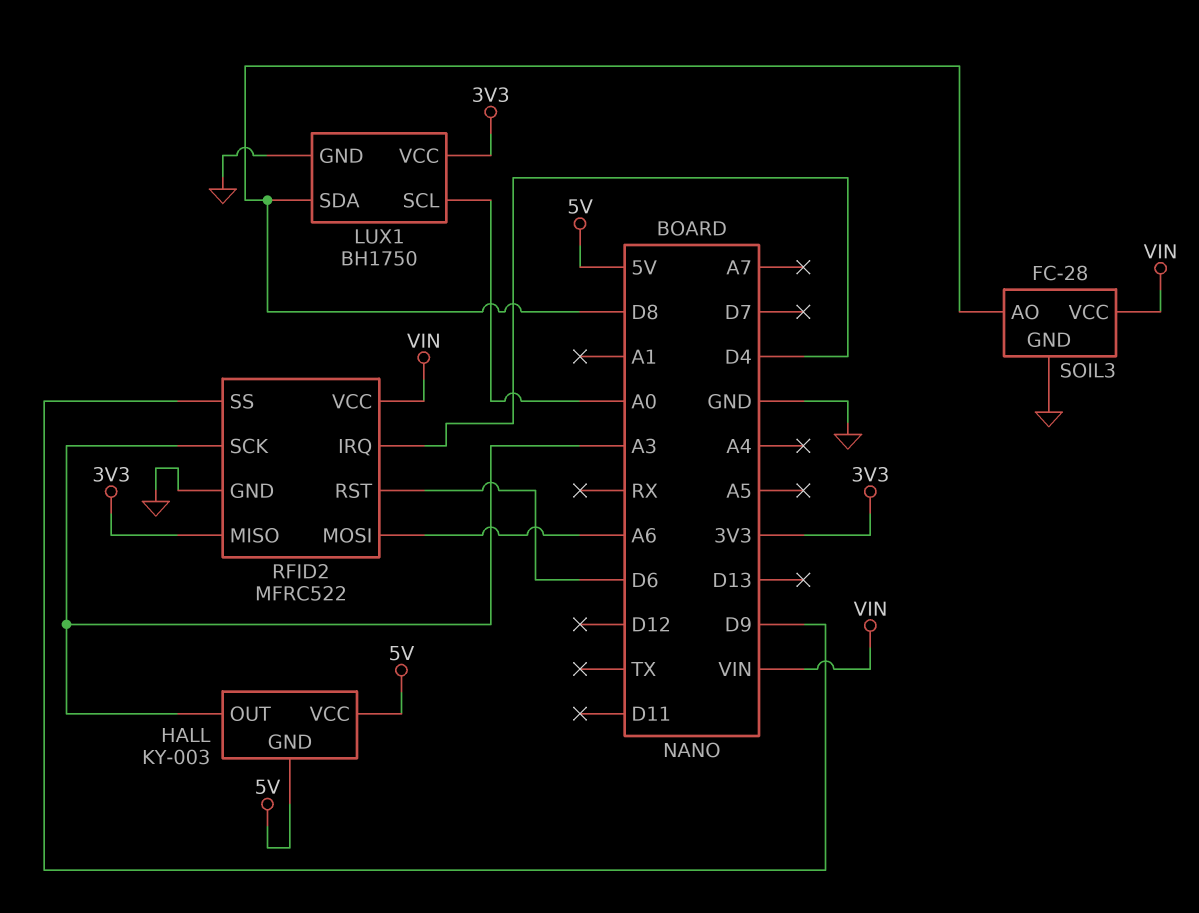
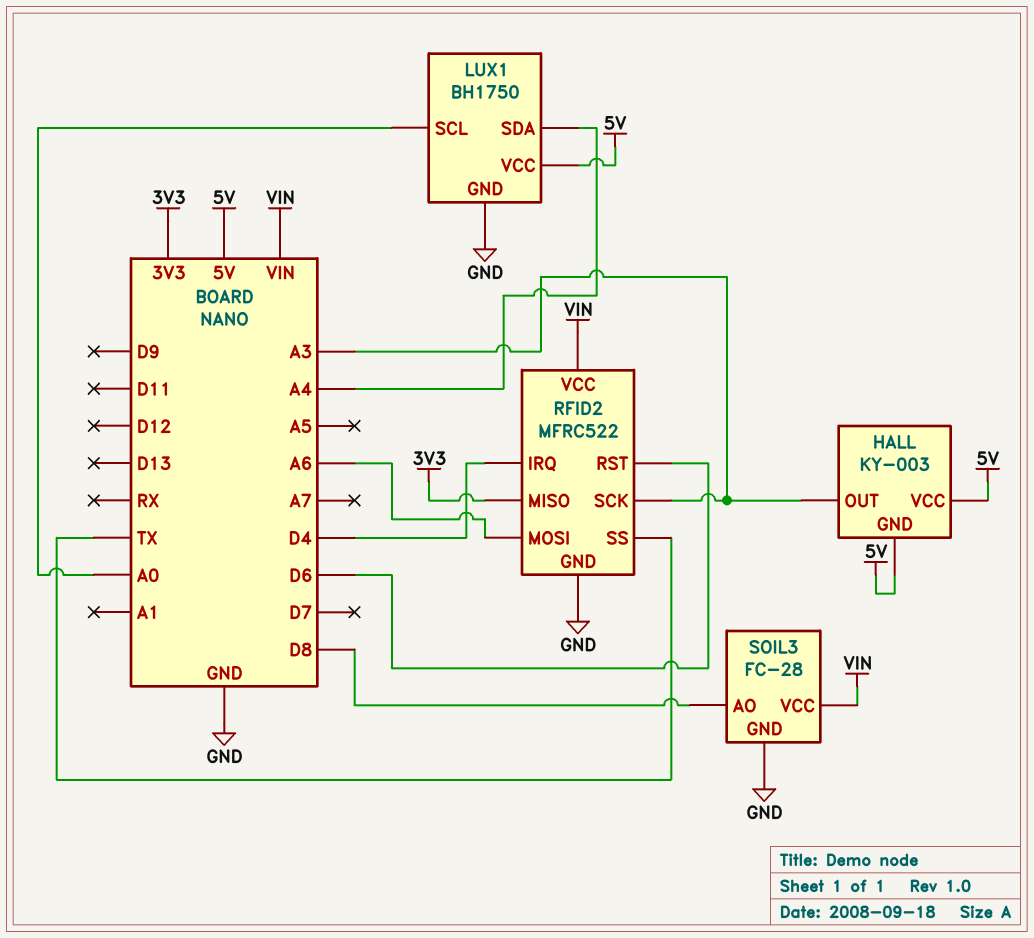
LUX1 pin SDA: D8 -> A4
LUX1 pin VCC: 3V3 -> 5V
RFID2 pin SS: D9 -> TX

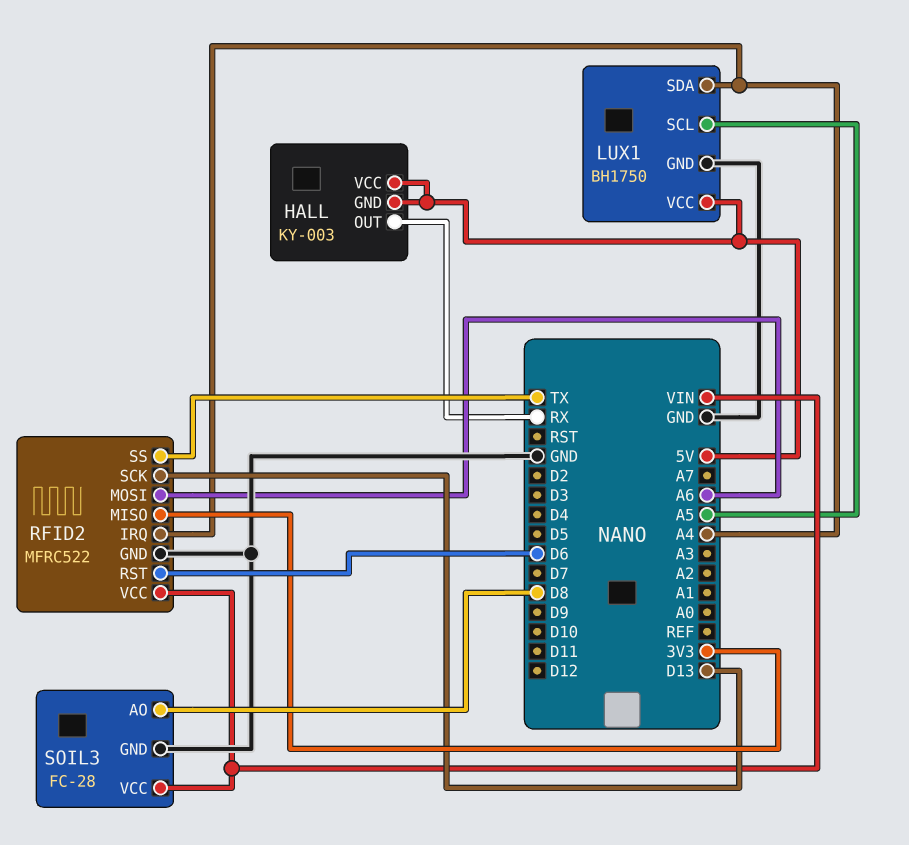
HALL pin OUT: A3 -> RX
LUX1 pin SCL: A0 -> A5
RFID2 pin IRQ: D4 -> A4
RFID2 pin SCK: A3 -> D13

